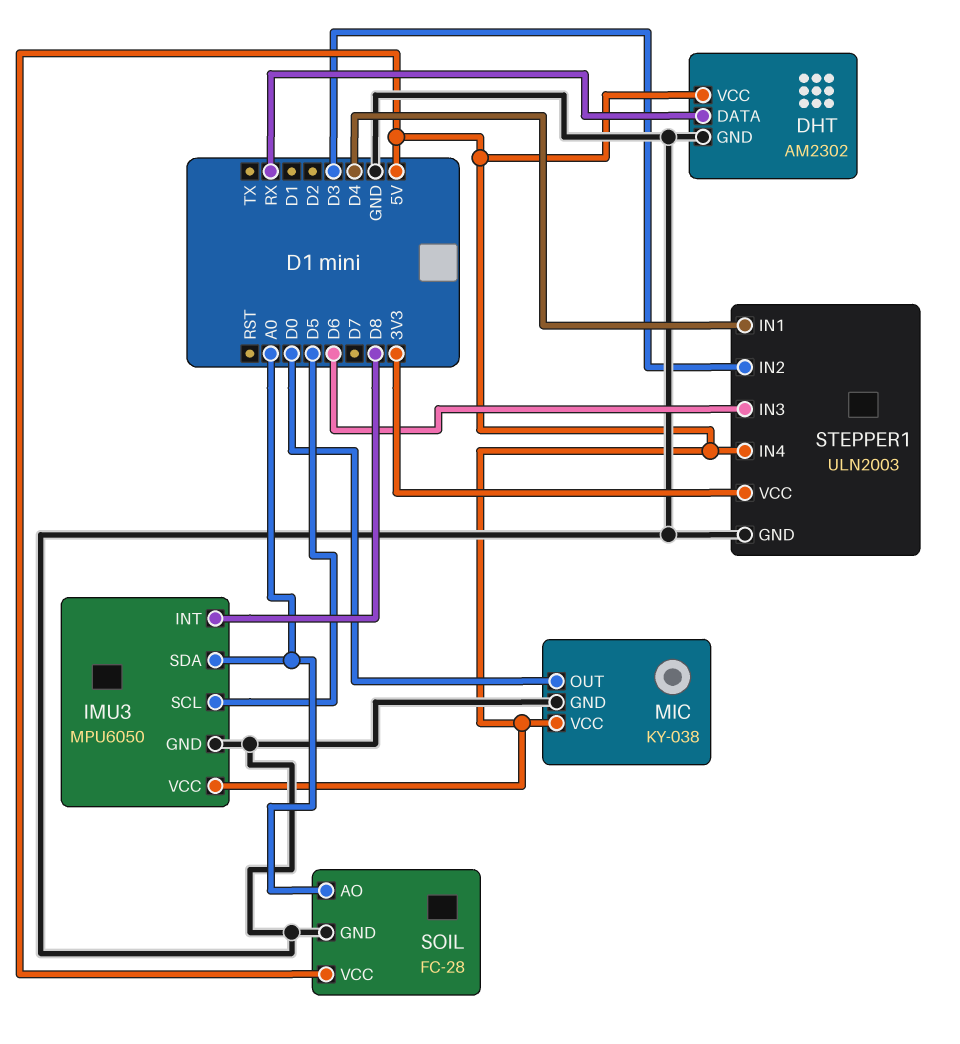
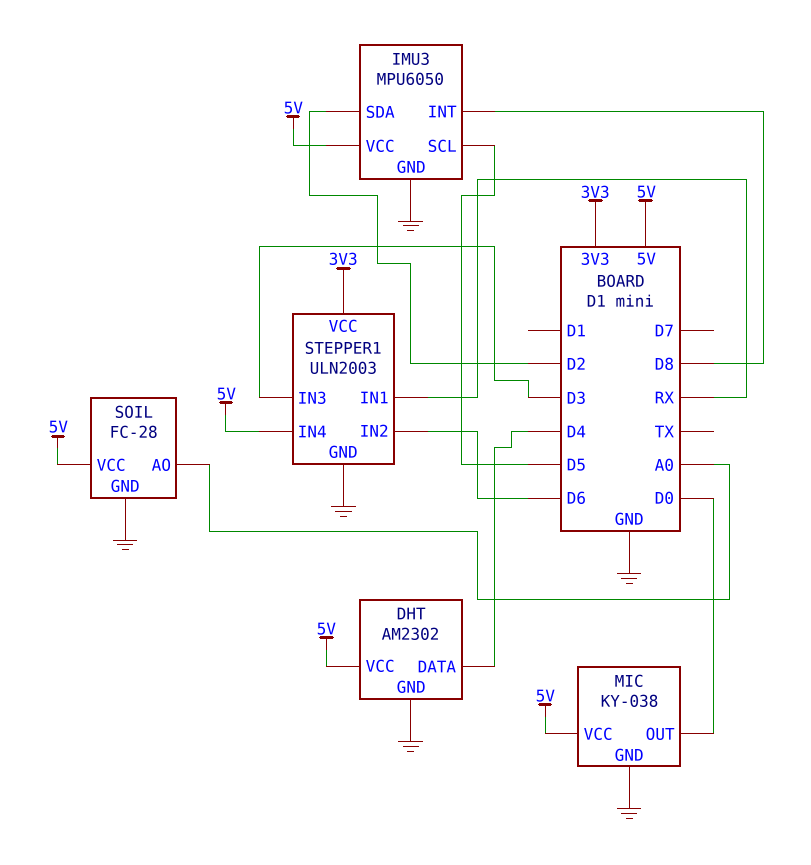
DHT pin DATA: RX -> D4
IMU3 pin SDA: A0 -> D2
STEPPER1 pin IN1: D4 -> RX
STEPPER1 pin IN2: D3 -> D6
STEPPER1 pin IN3: D6 -> D3

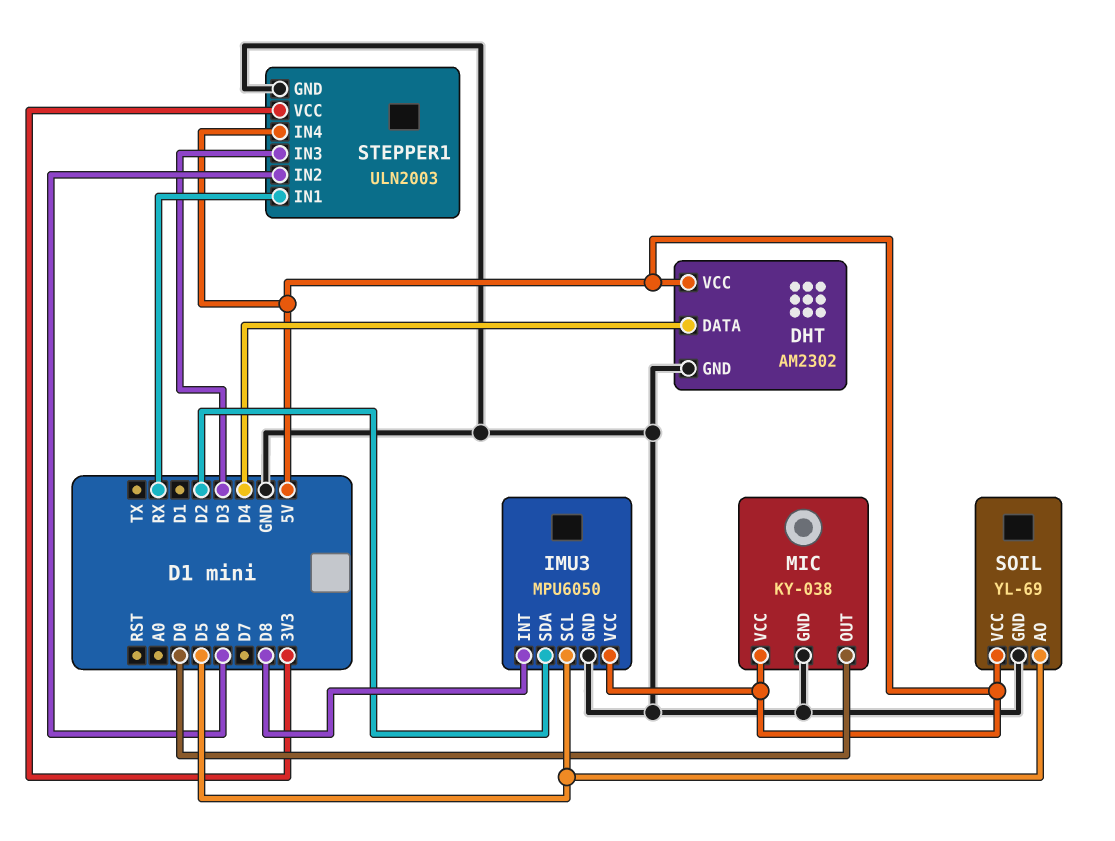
SOIL: FC-28 -> YL-69
SOIL pin AO: A0 -> D5

